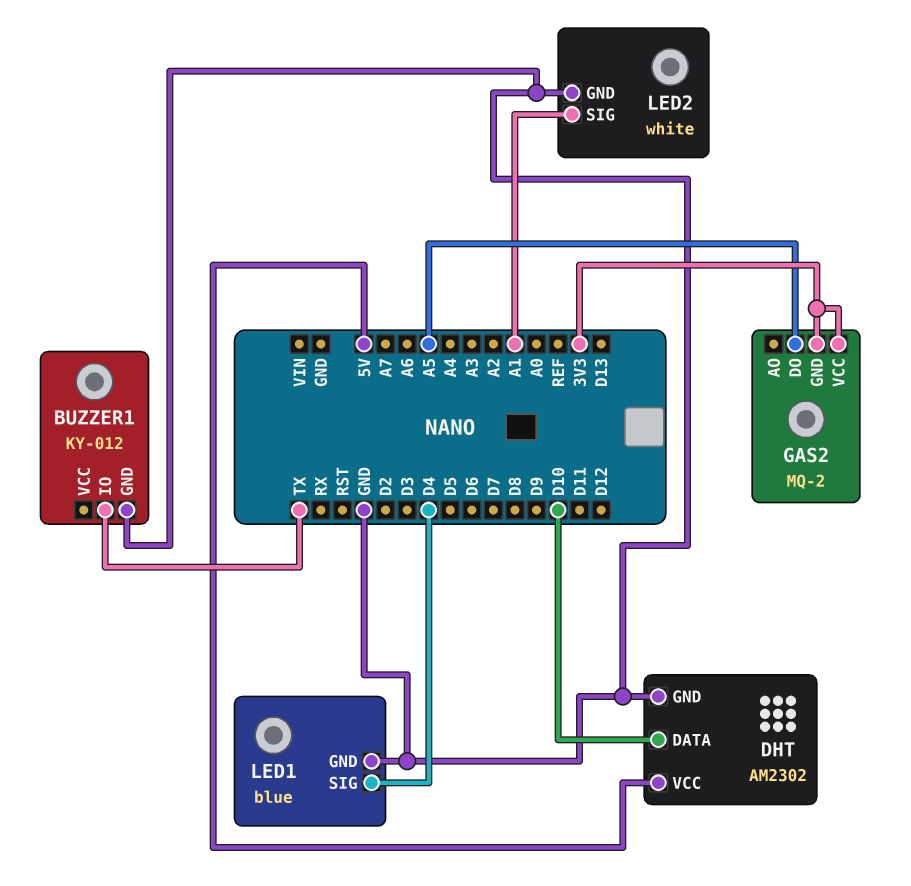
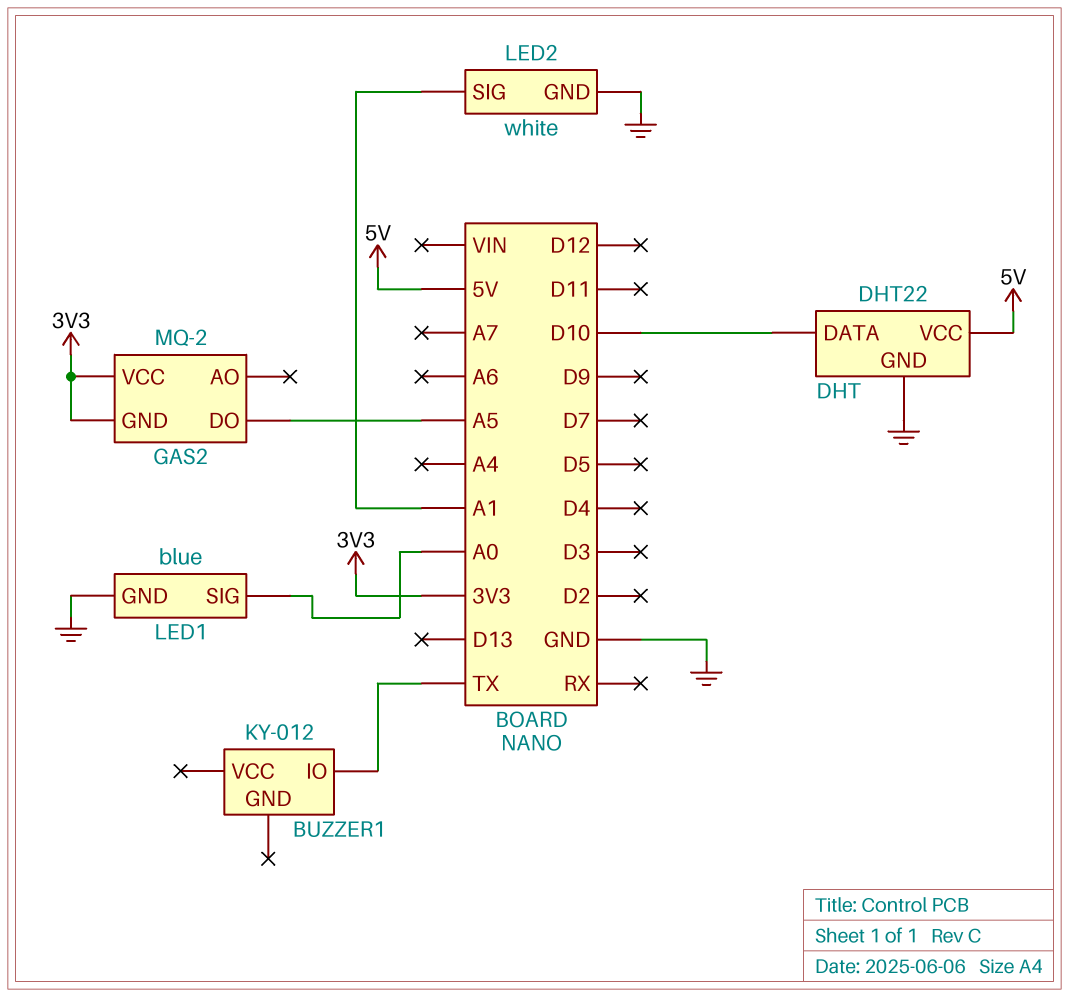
BUZZER1 pin GND: GND -> none
DHT: AM2302 -> DHT22
LED1 pin SIG: D4 -> A0

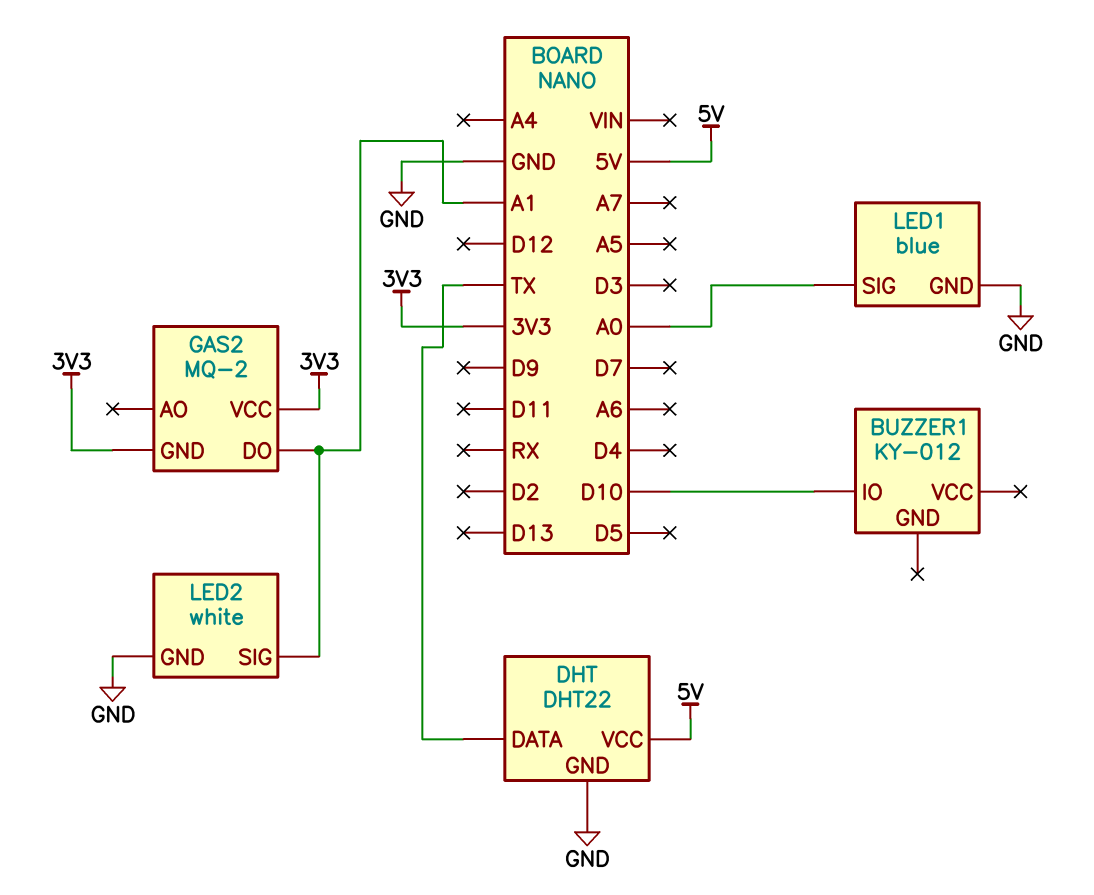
BUZZER1 pin IO: TX -> D10
DHT pin DATA: D10 -> TX
GAS2 pin DO: A5 -> A1

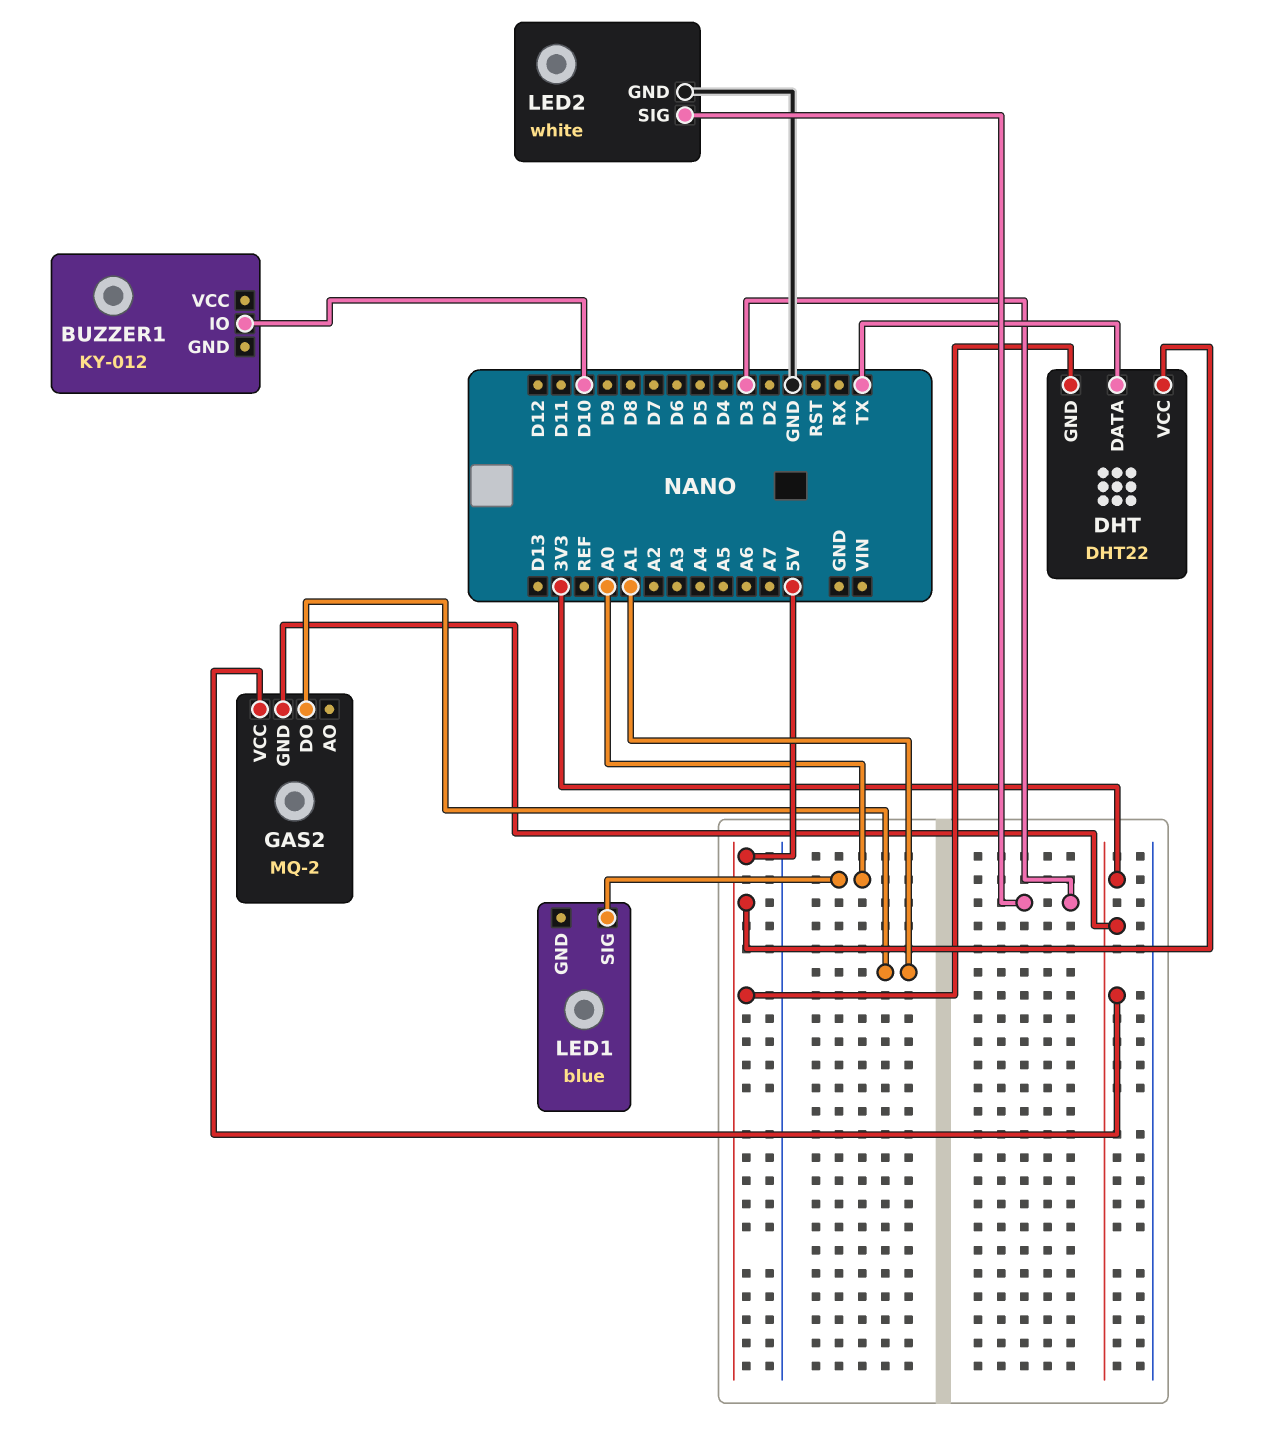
DHT pin GND: GND -> 5V
LED1 pin GND: GND -> none
LED2 pin SIG: A1 -> D3

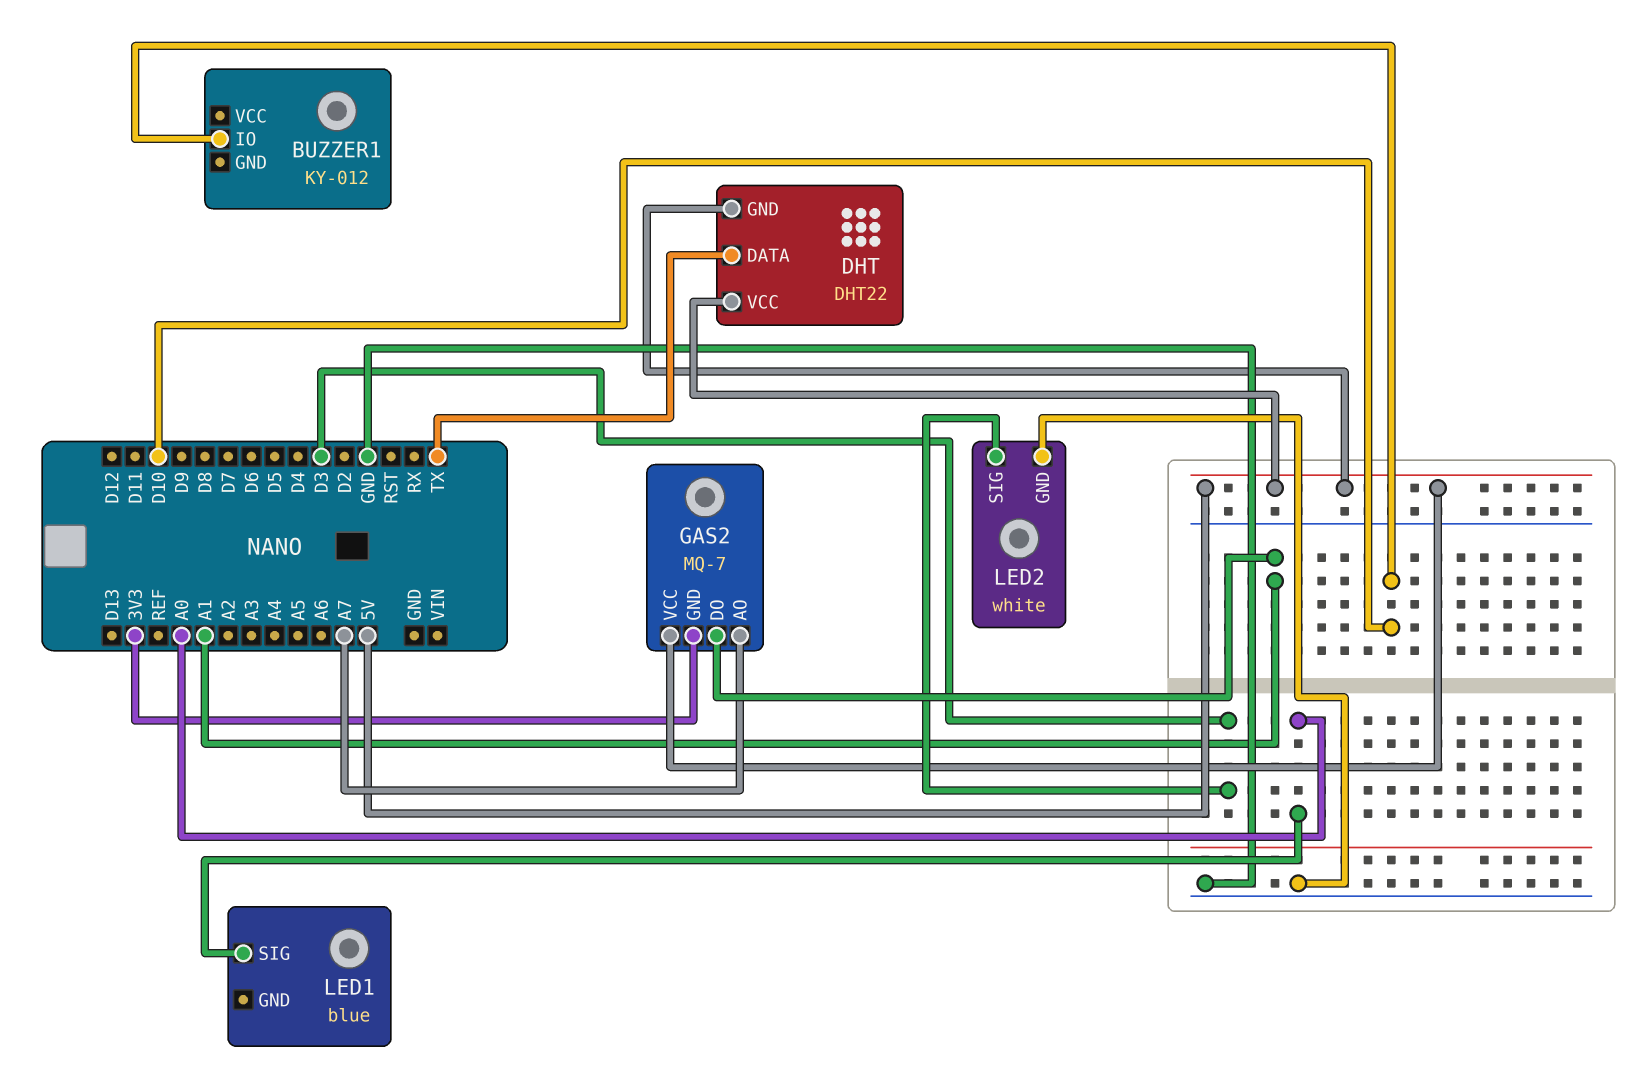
GAS2: MQ-2 -> MQ-7
GAS2 pin AO: none -> A7
GAS2 pin VCC: 3V3 -> 5V

